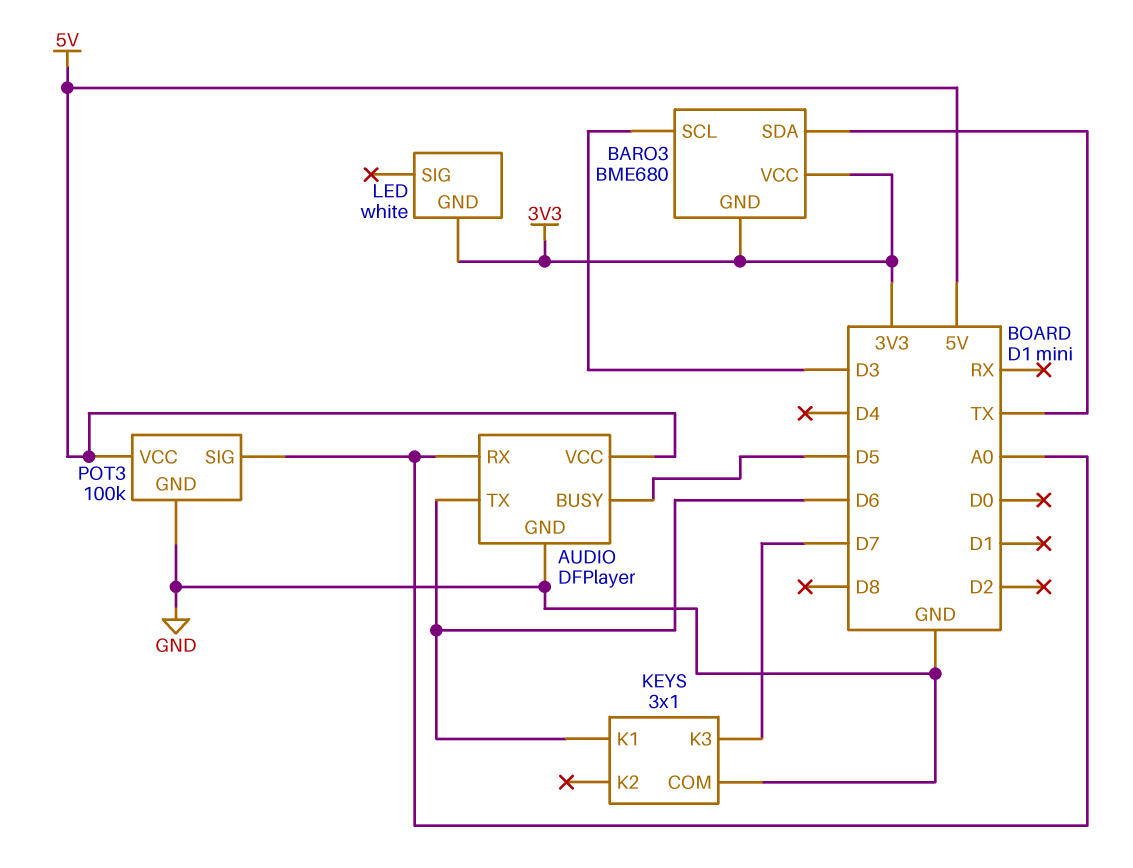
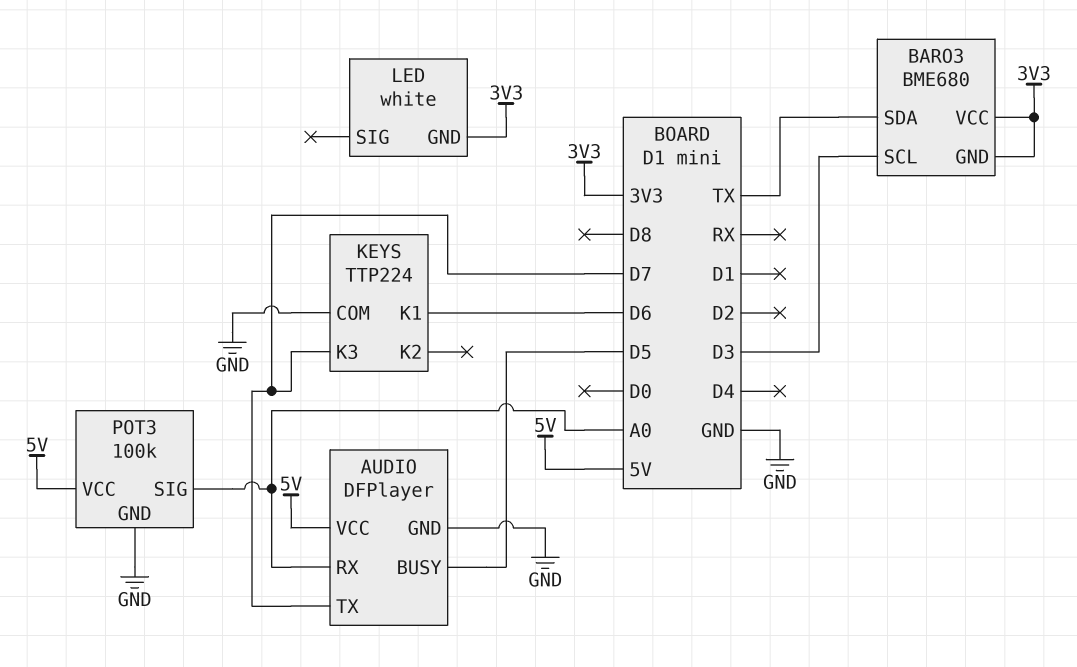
AUDIO pin TX: D6 -> D7
KEYS: 3x1 -> TTP224

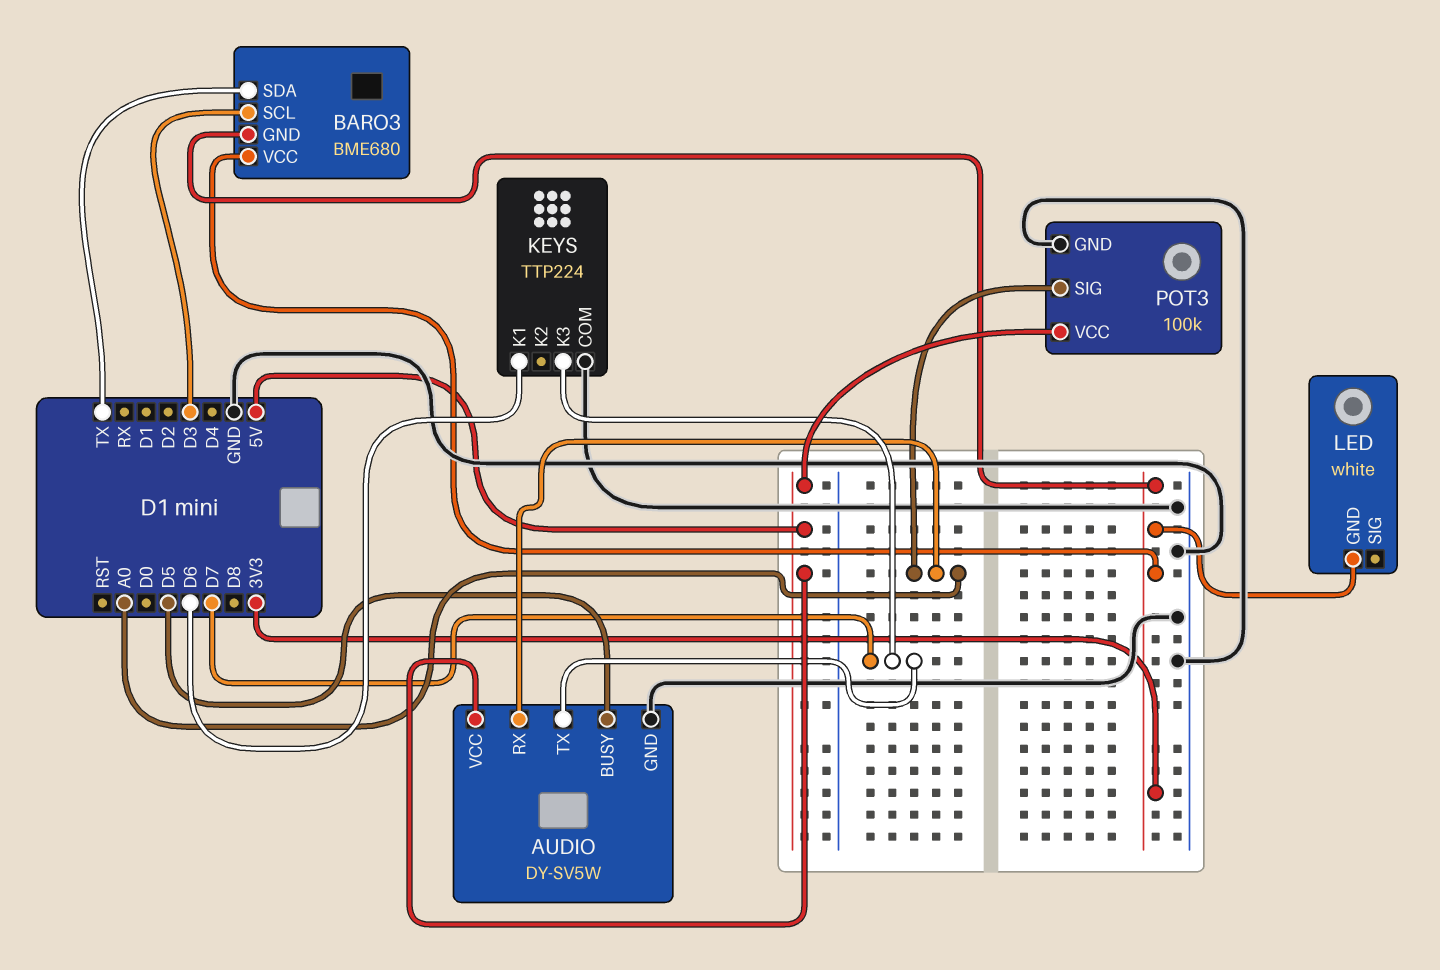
AUDIO: DFPlayer -> DY-SV5W

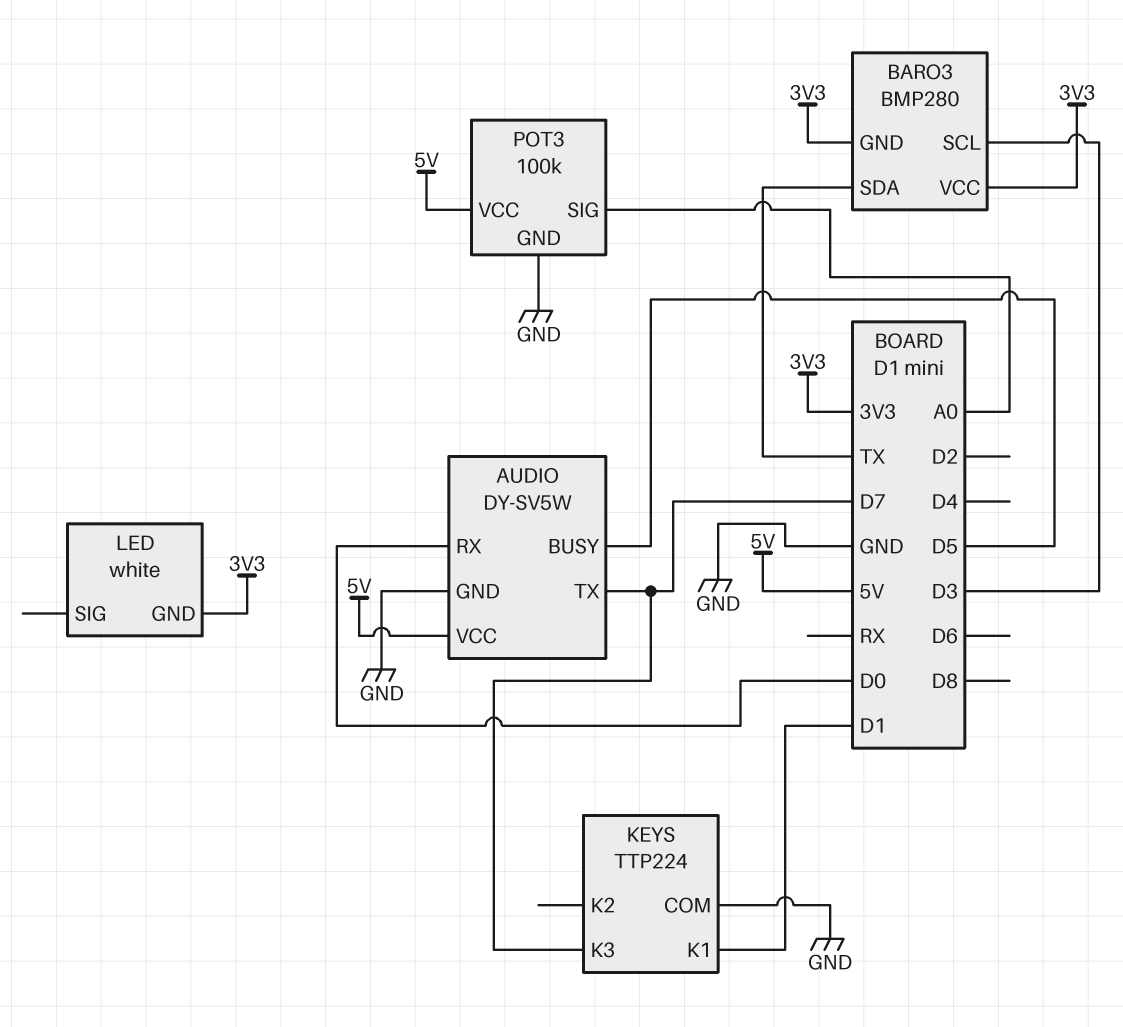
AUDIO pin RX: A0 -> D0
BARO3: BME680 -> BMP280
KEYS pin K1: D6 -> D1

